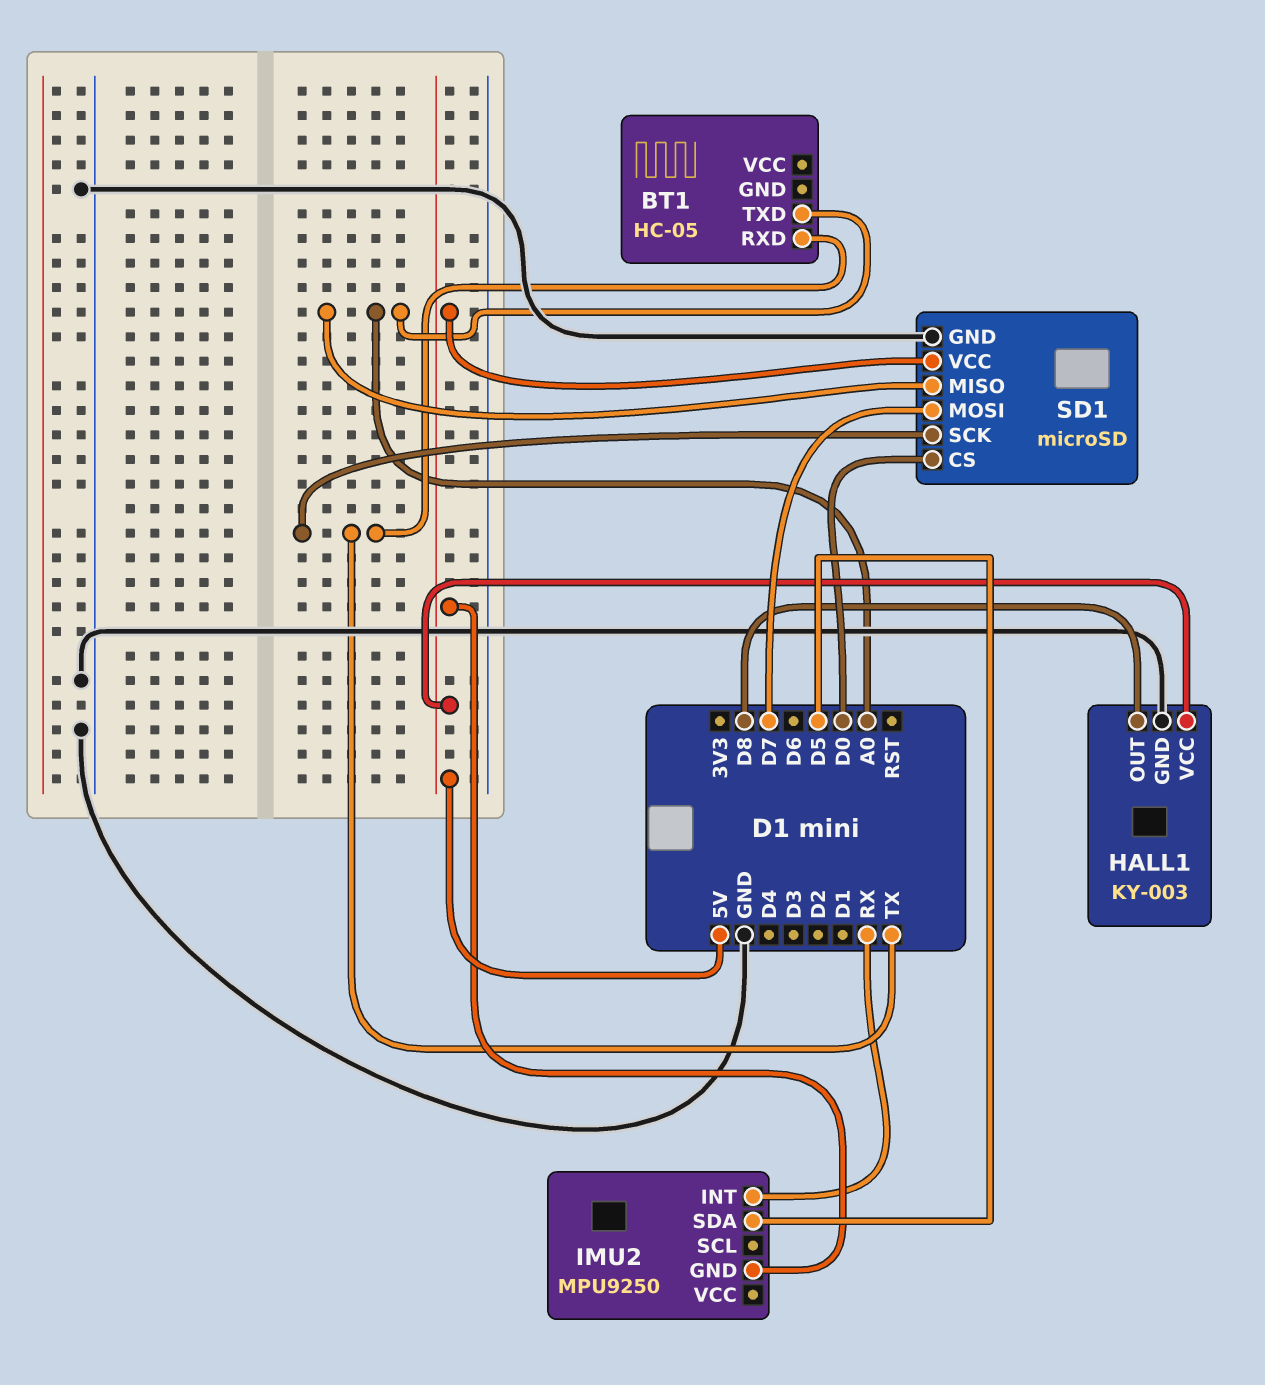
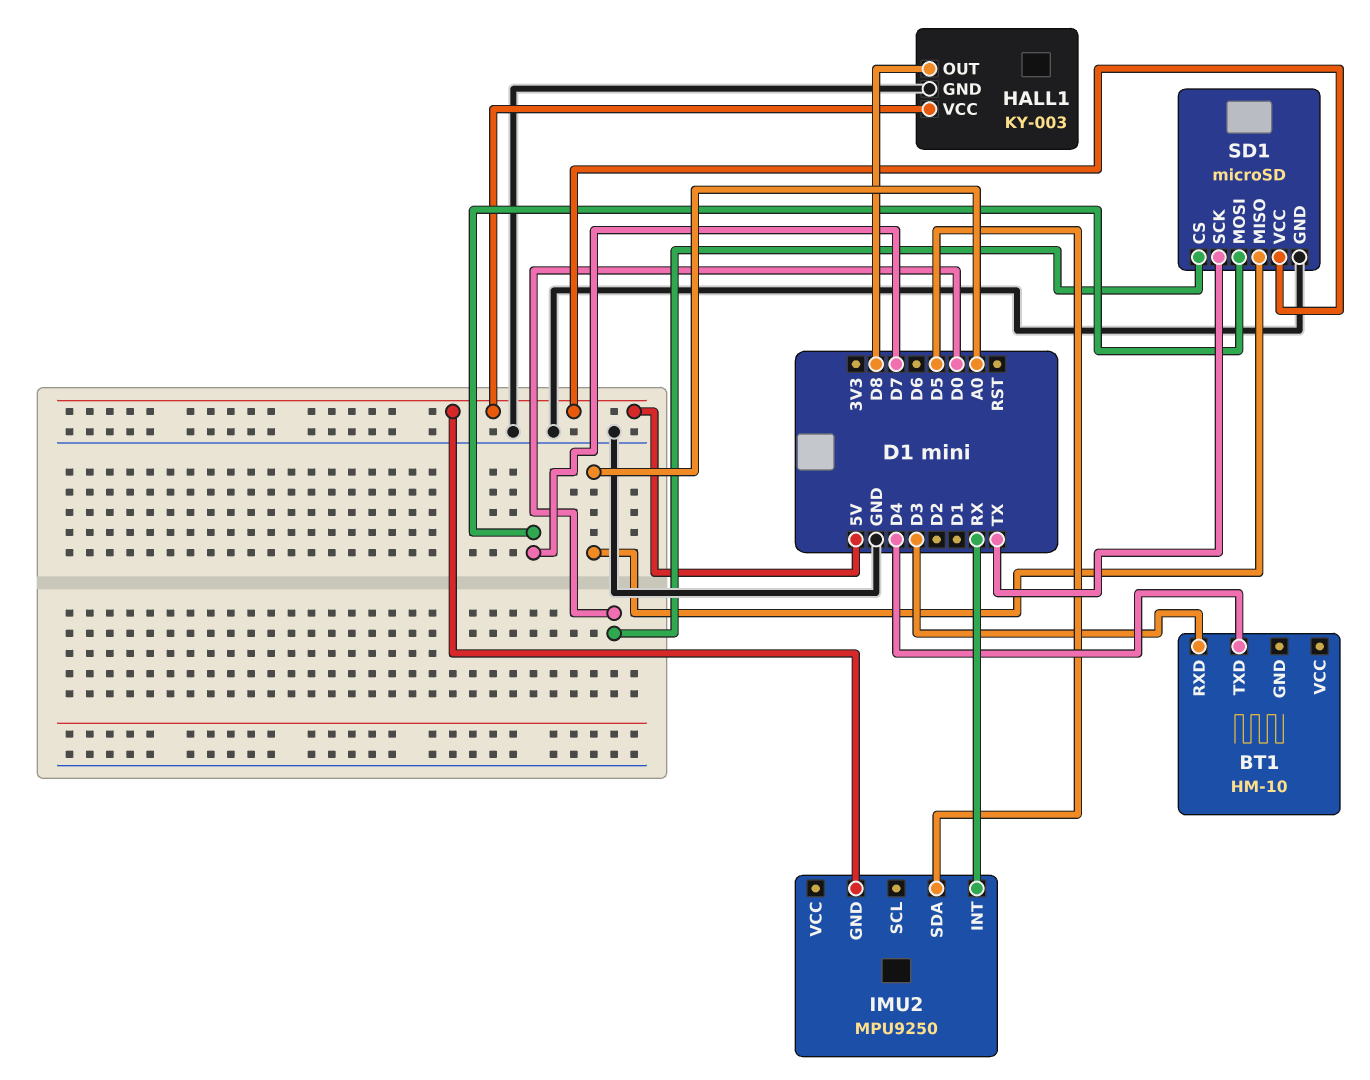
BT1: HC-05 -> HM-10
BT1 pin RXD: TX -> D3
BT1 pin TXD: A0 -> D4

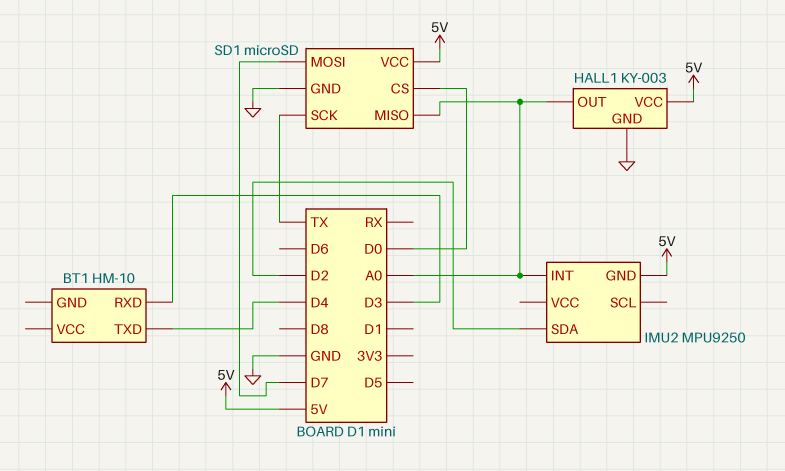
HALL1 pin OUT: D8 -> A0
IMU2 pin INT: RX -> A0
IMU2 pin SDA: D5 -> D2

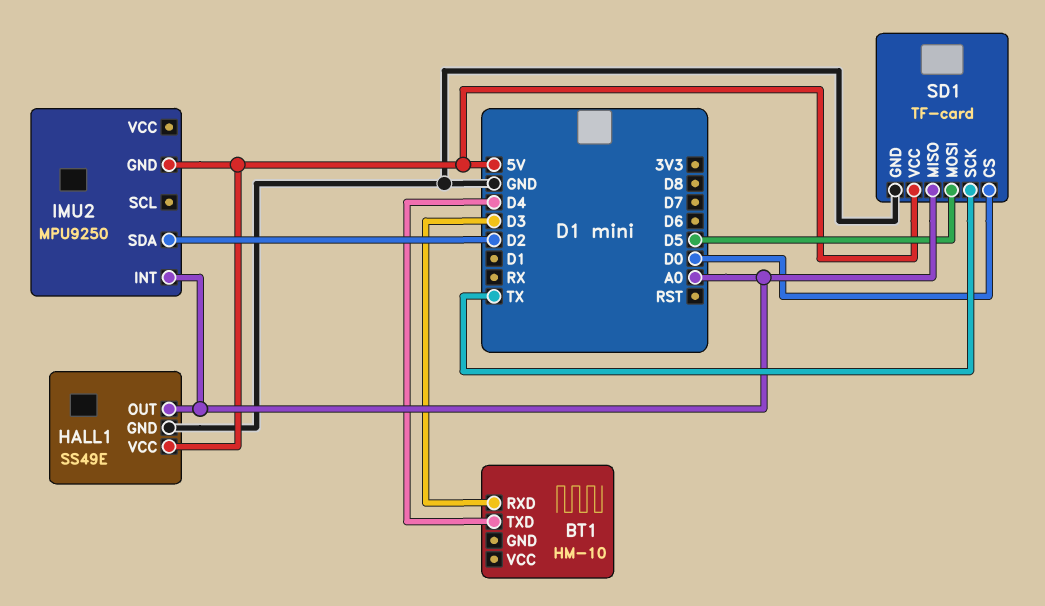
HALL1: KY-003 -> SS49E
SD1: microSD -> TF-card
SD1 pin MOSI: D7 -> D5

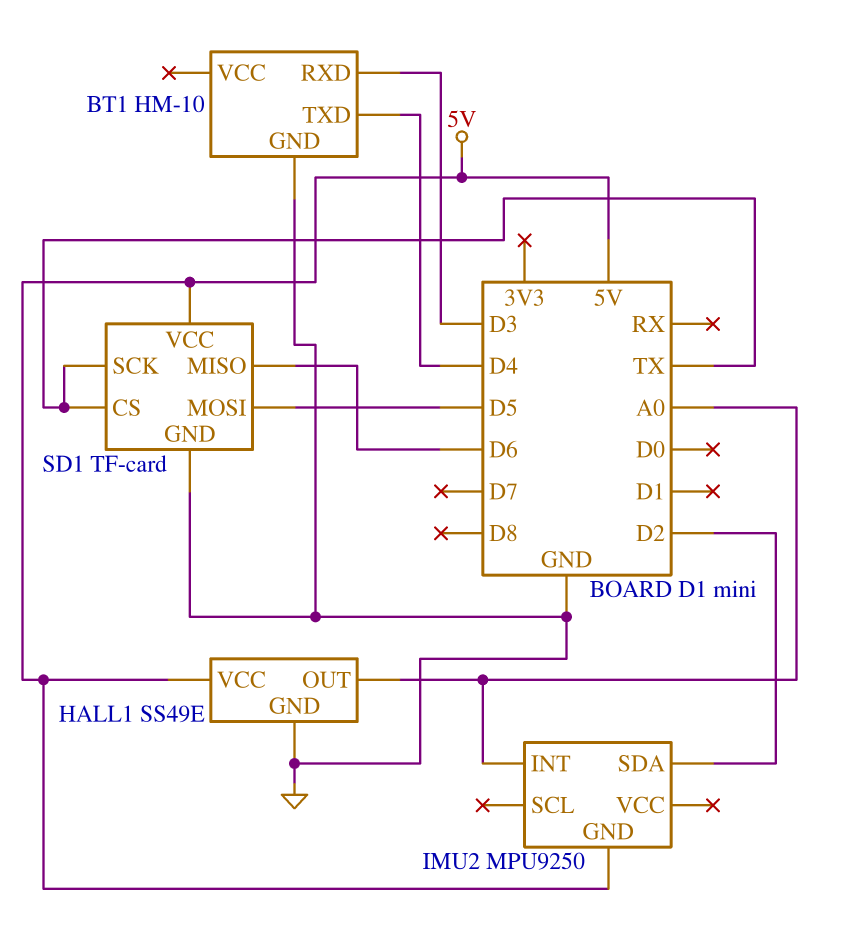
BT1 pin GND: none -> GND
SD1 pin CS: D0 -> TX
SD1 pin MISO: A0 -> D6

